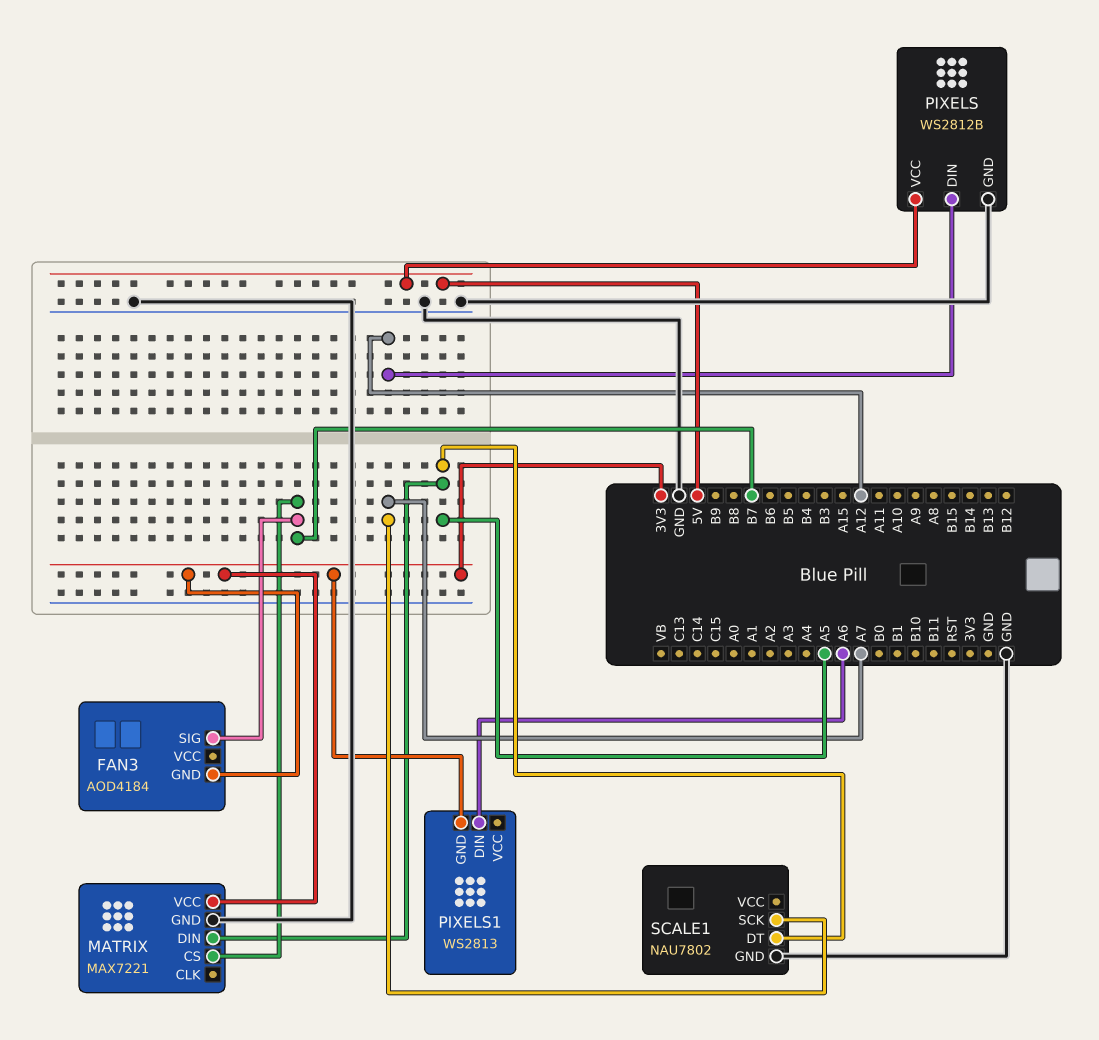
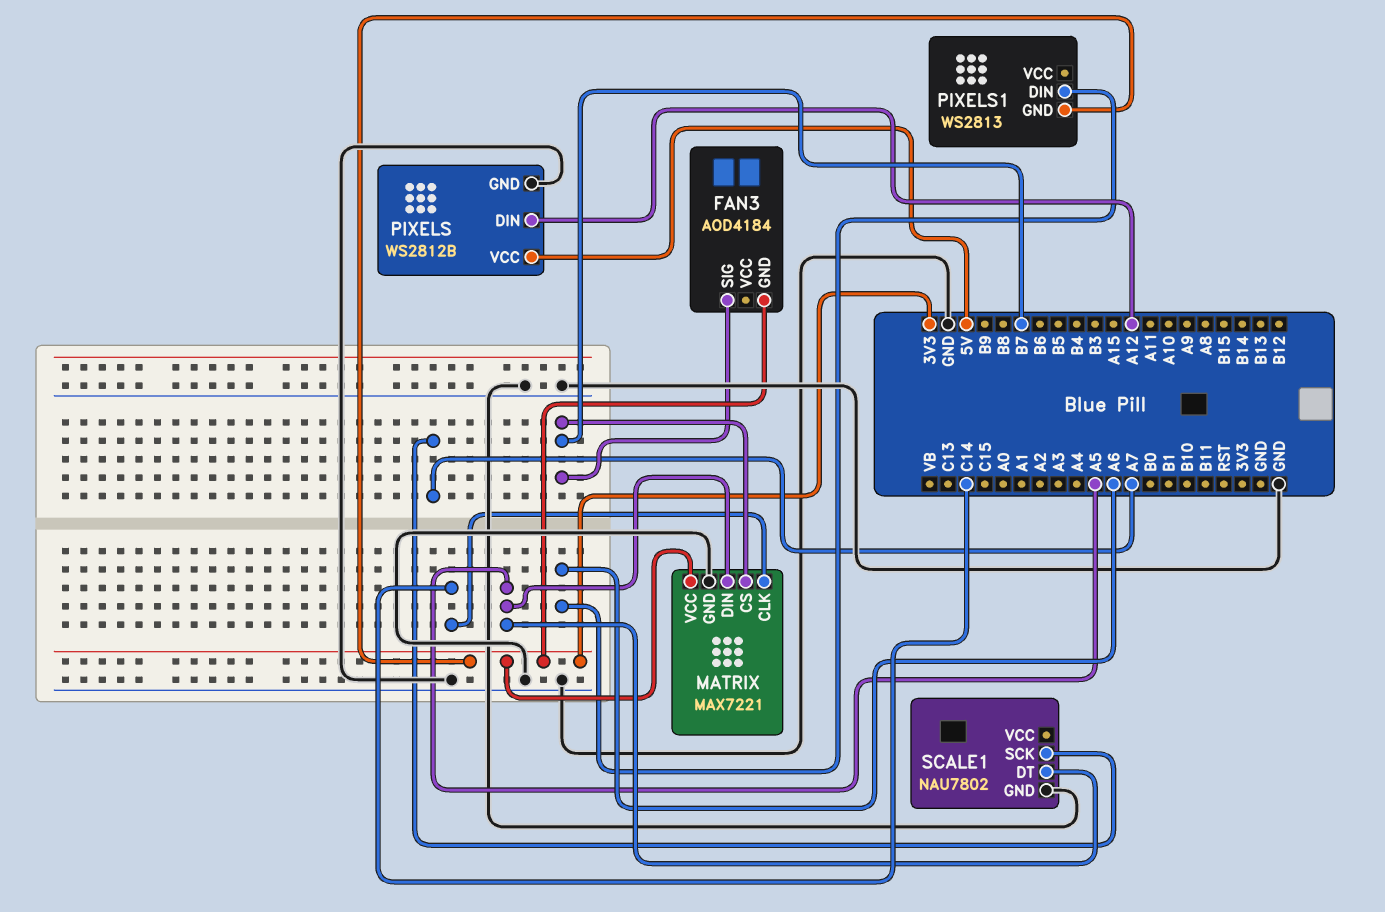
MATRIX pin CLK: none -> C14

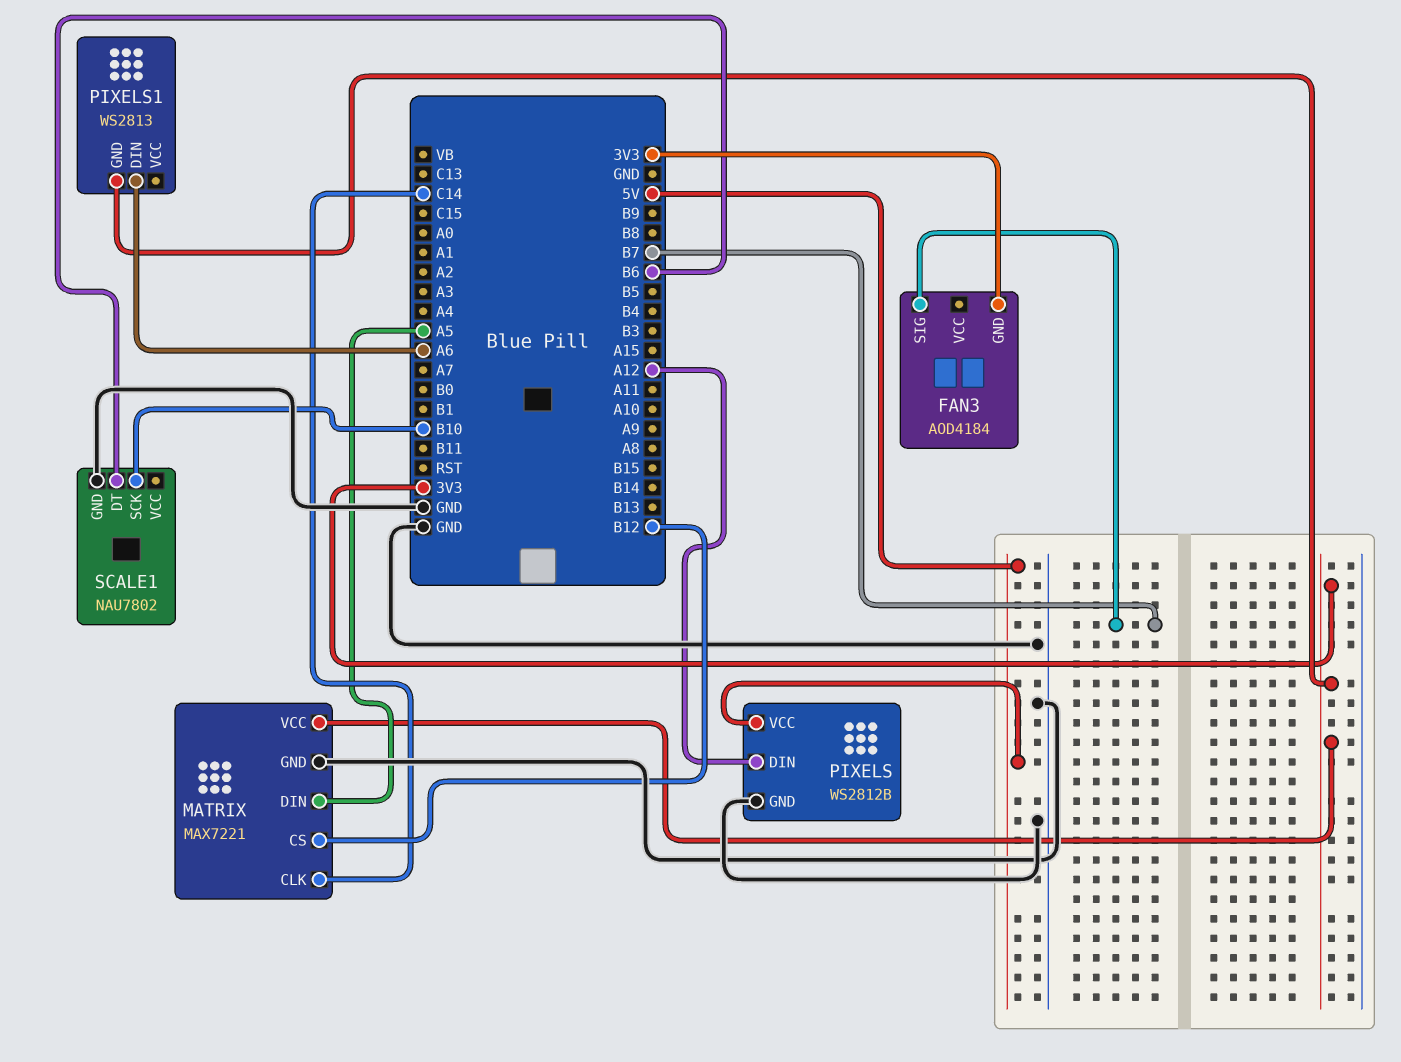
MATRIX pin CS: B7 -> B12
SCALE1 pin DT: A5 -> B6
SCALE1 pin SCK: A7 -> B10

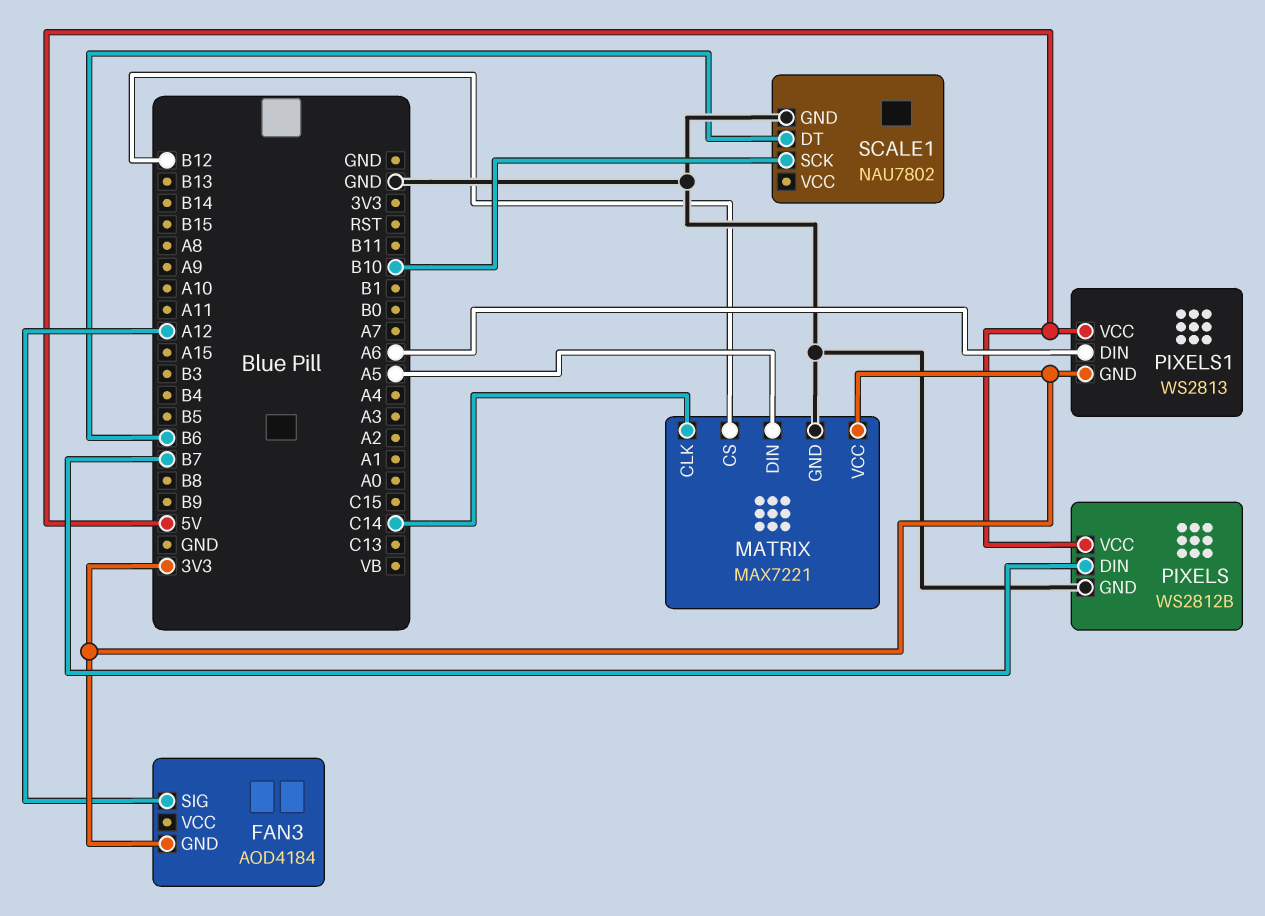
FAN3 pin SIG: B7 -> A12
PIXELS pin DIN: A12 -> B7
PIXELS1 pin VCC: none -> 5V

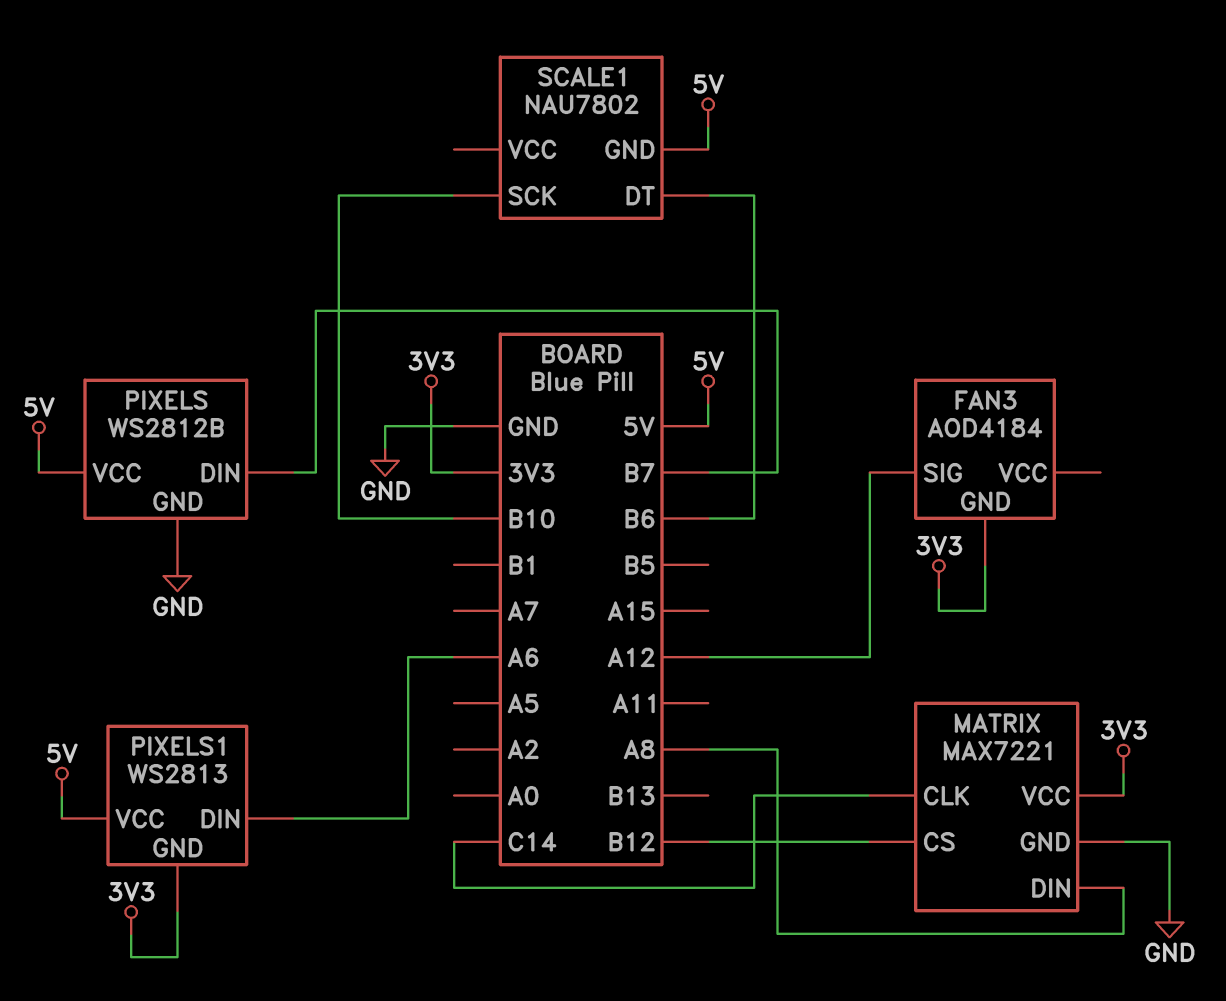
MATRIX pin DIN: A5 -> A8
SCALE1 pin GND: GND -> 5V

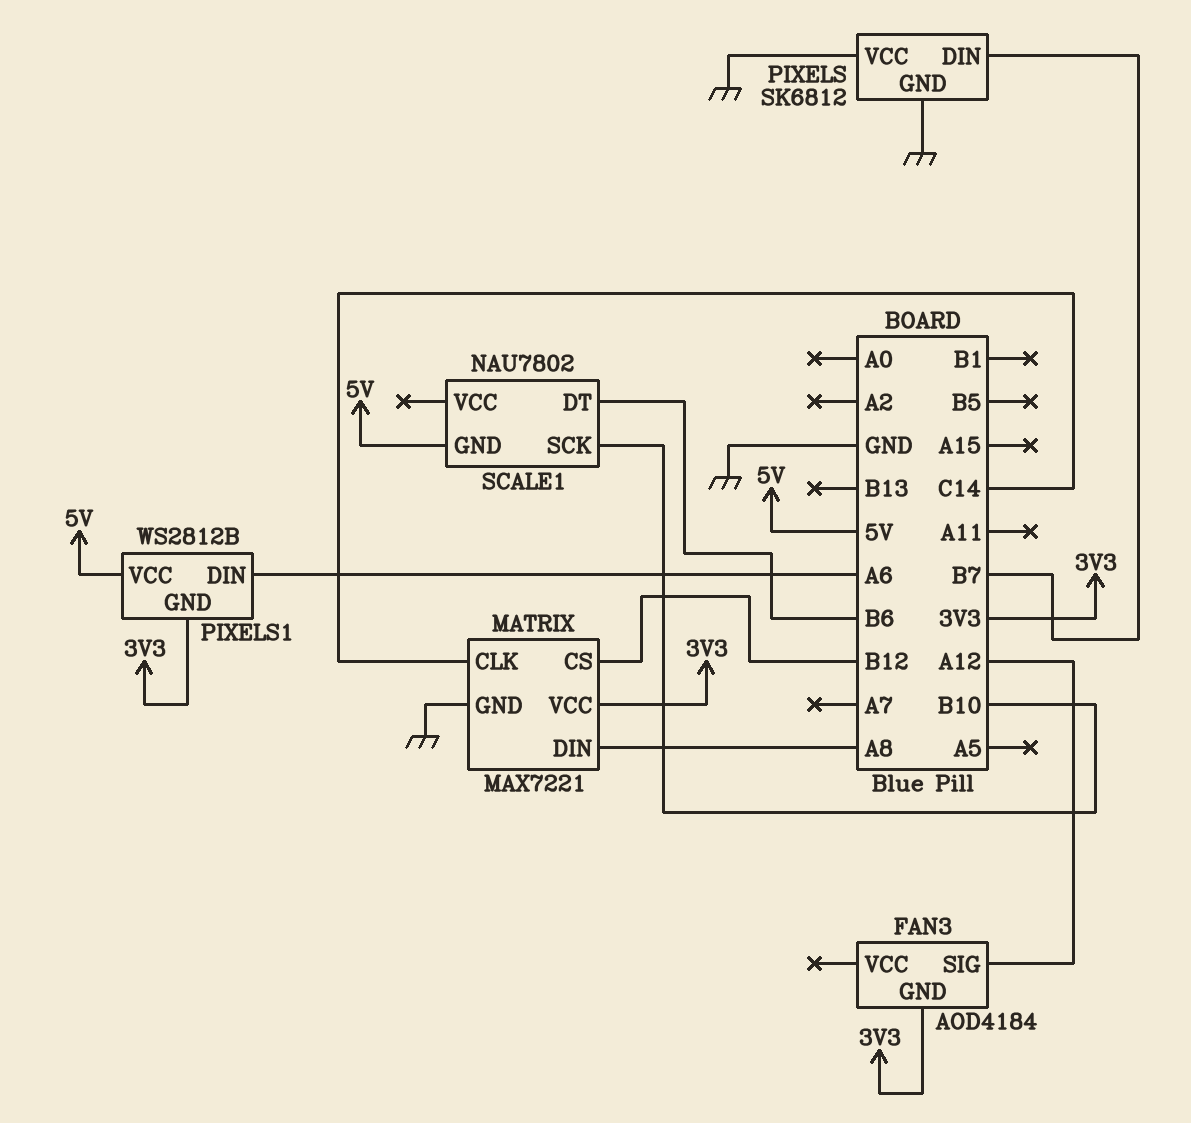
PIXELS: WS2812B -> SK6812
PIXELS pin VCC: 5V -> GND
PIXELS1: WS2813 -> WS2812B

